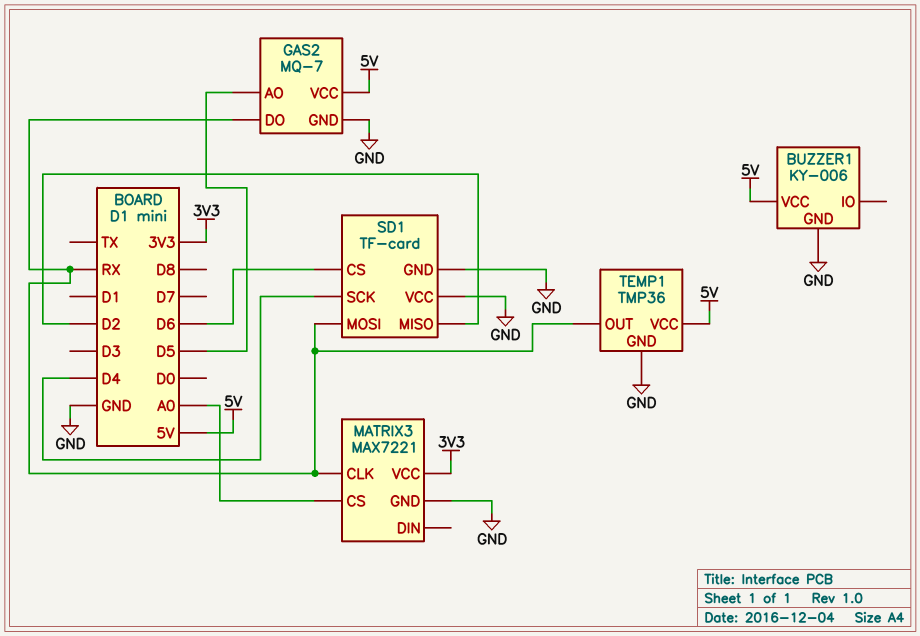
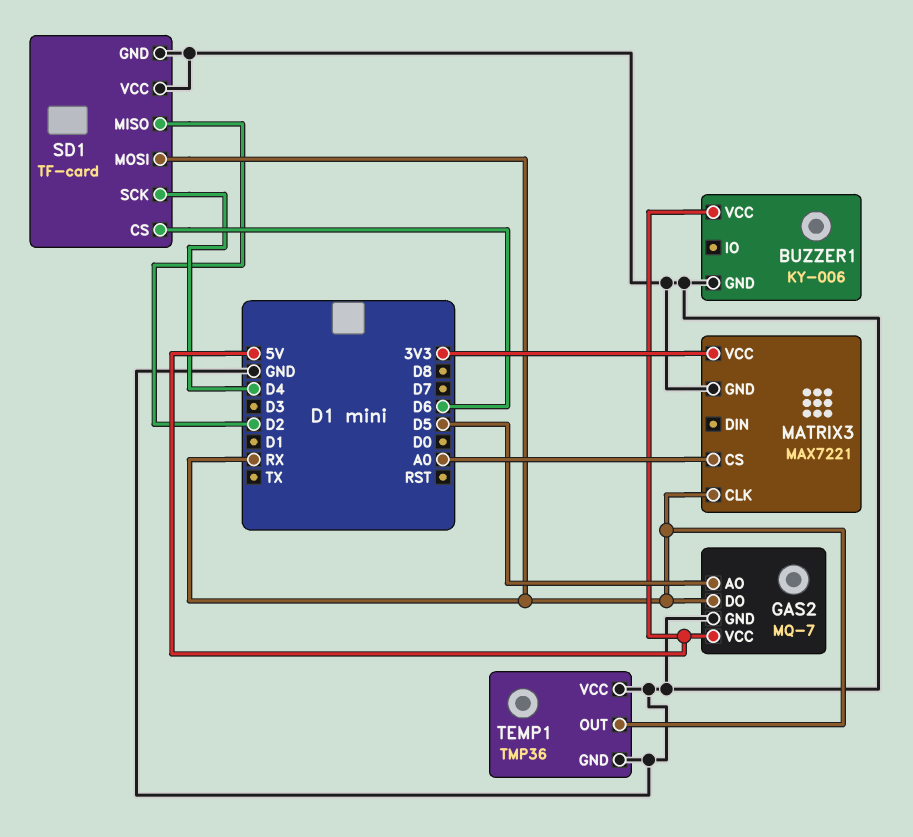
TEMP1 pin VCC: 5V -> GND

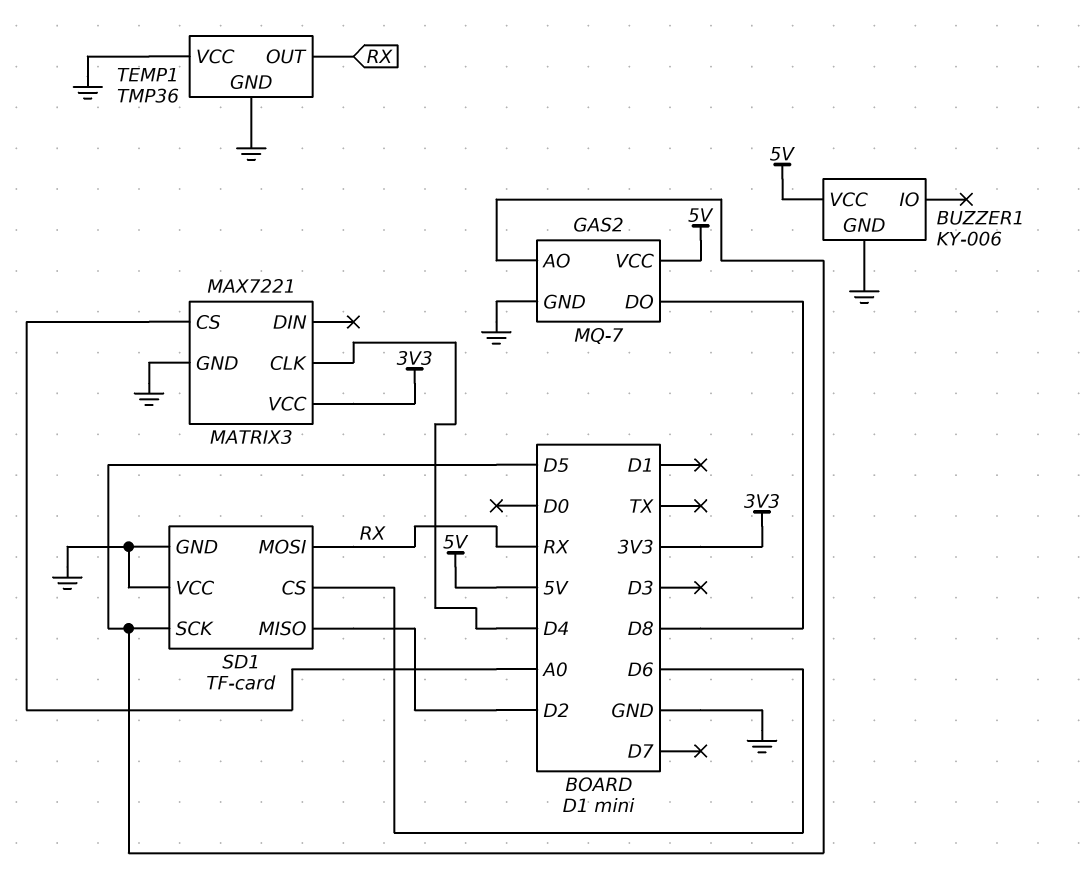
GAS2 pin DO: RX -> D8
MATRIX3 pin CLK: RX -> D4
SD1 pin SCK: D4 -> D5

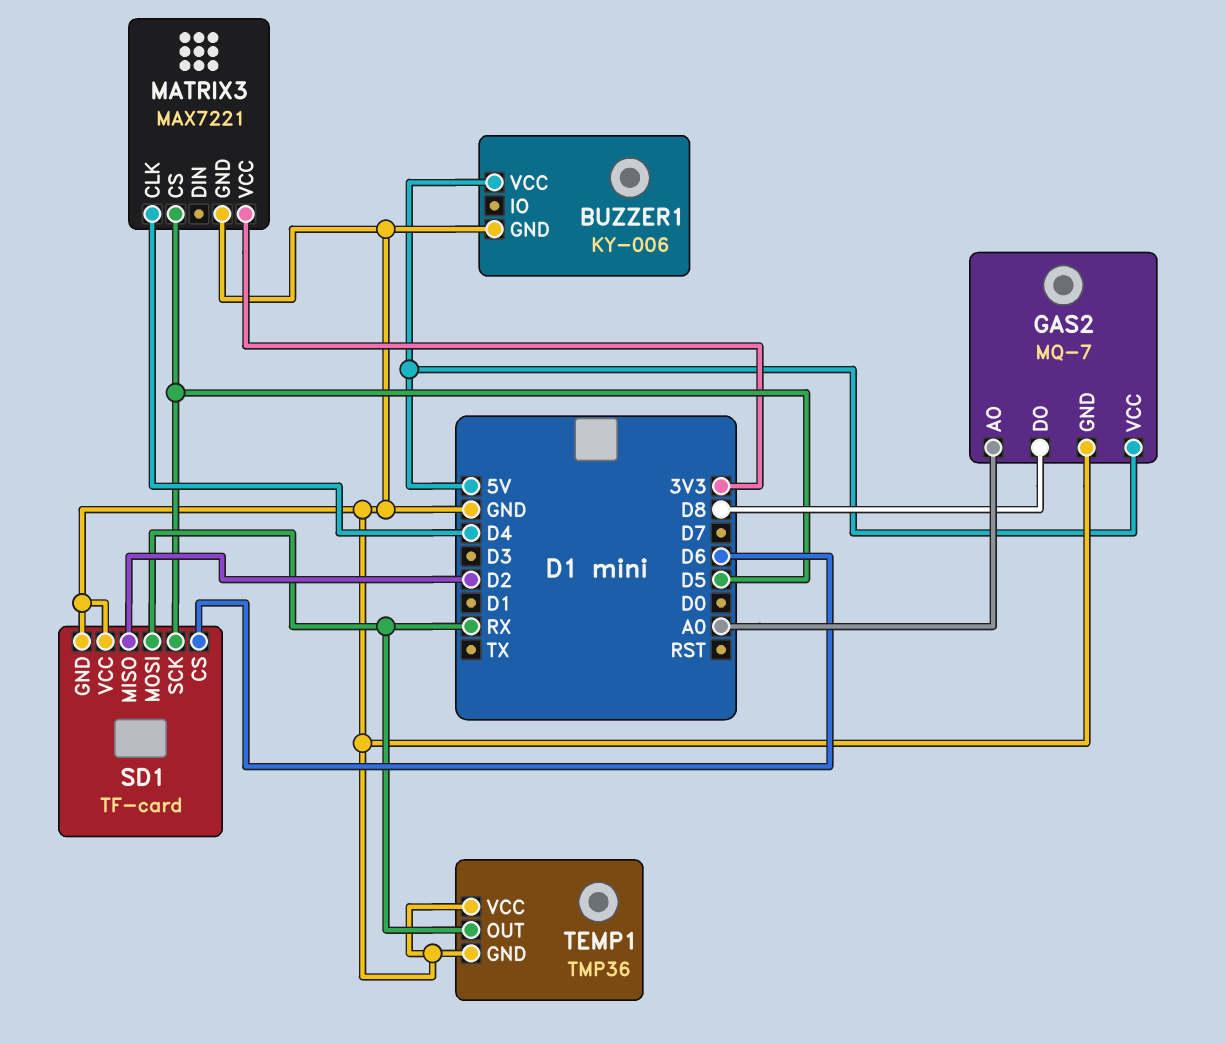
GAS2 pin AO: D5 -> A0
MATRIX3 pin CS: A0 -> D5

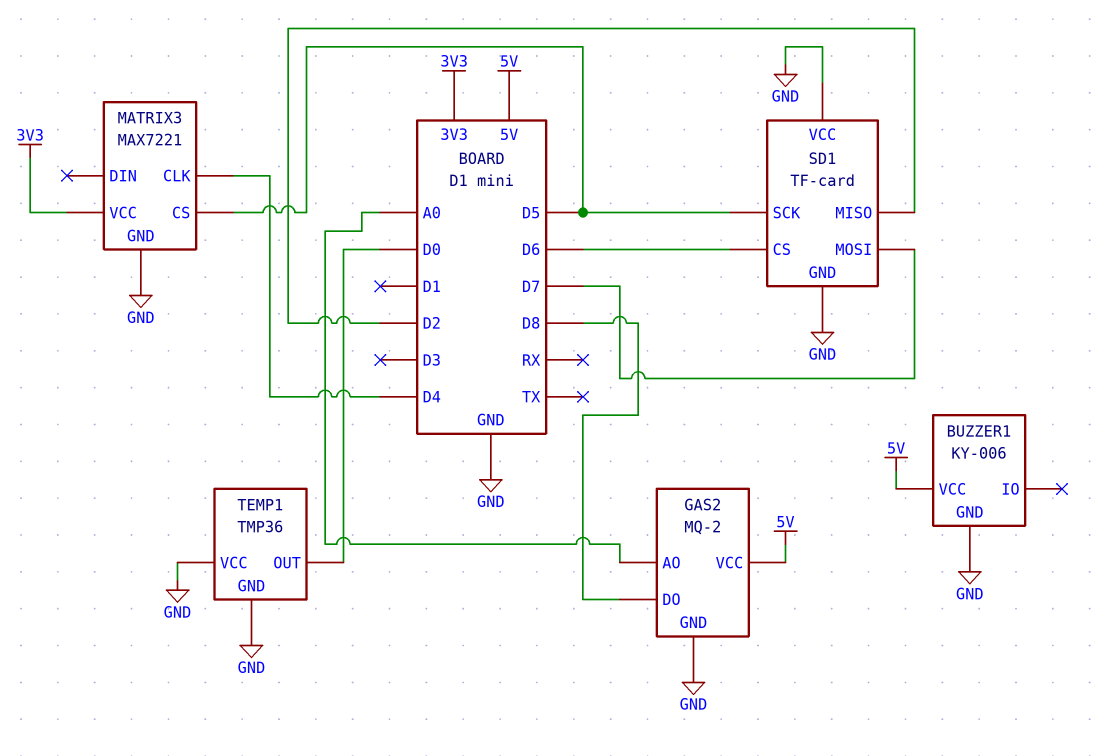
GAS2: MQ-7 -> MQ-2
SD1 pin MOSI: RX -> D7
TEMP1 pin OUT: RX -> D0

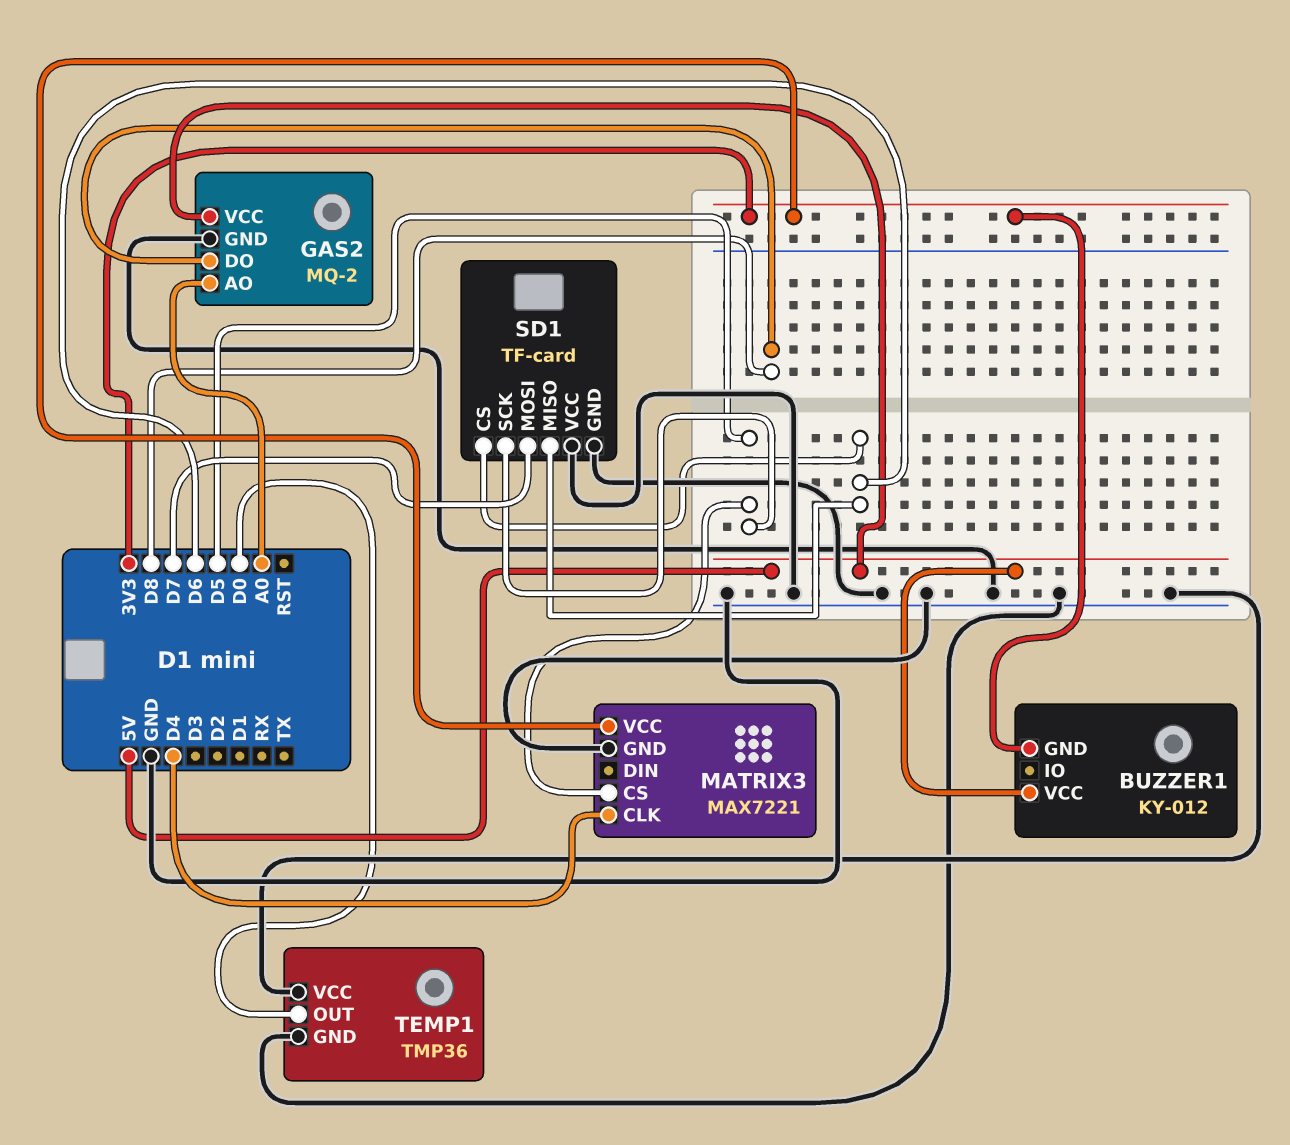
BUZZER1: KY-006 -> KY-012
BUZZER1 pin GND: GND -> 3V3
SD1 pin MISO: D2 -> D6

